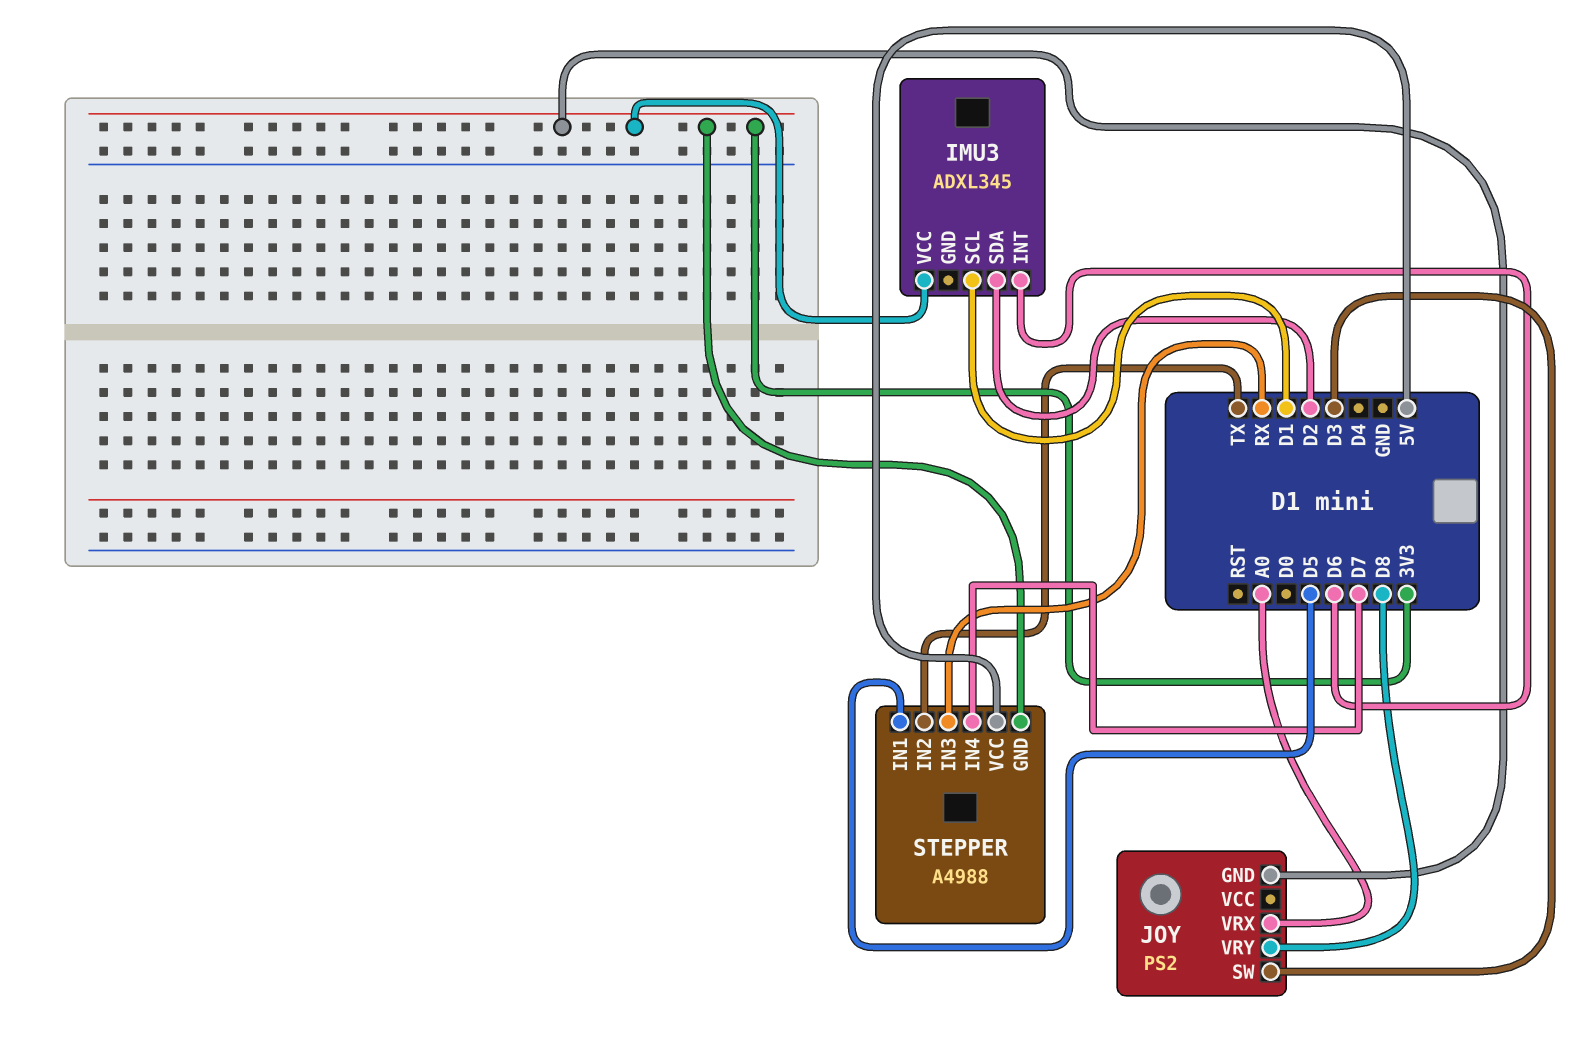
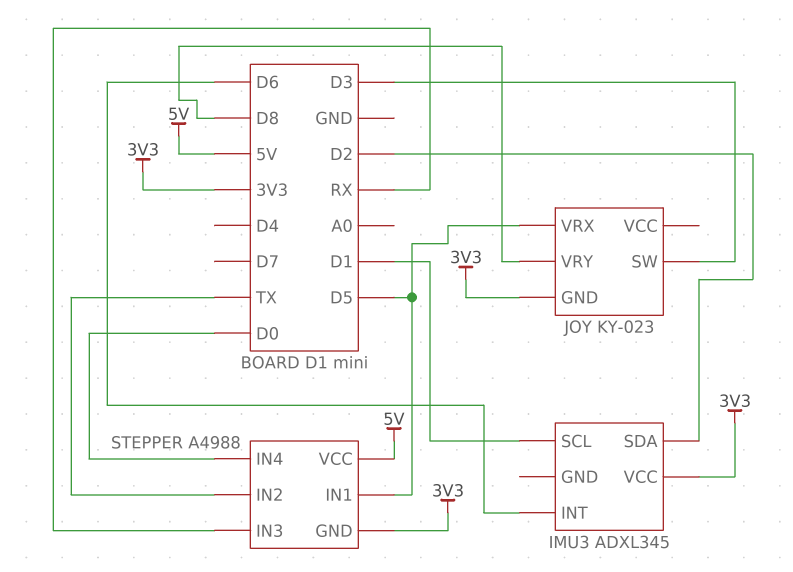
JOY: PS2 -> KY-023
JOY pin VRX: A0 -> D5
STEPPER pin IN4: D7 -> D0

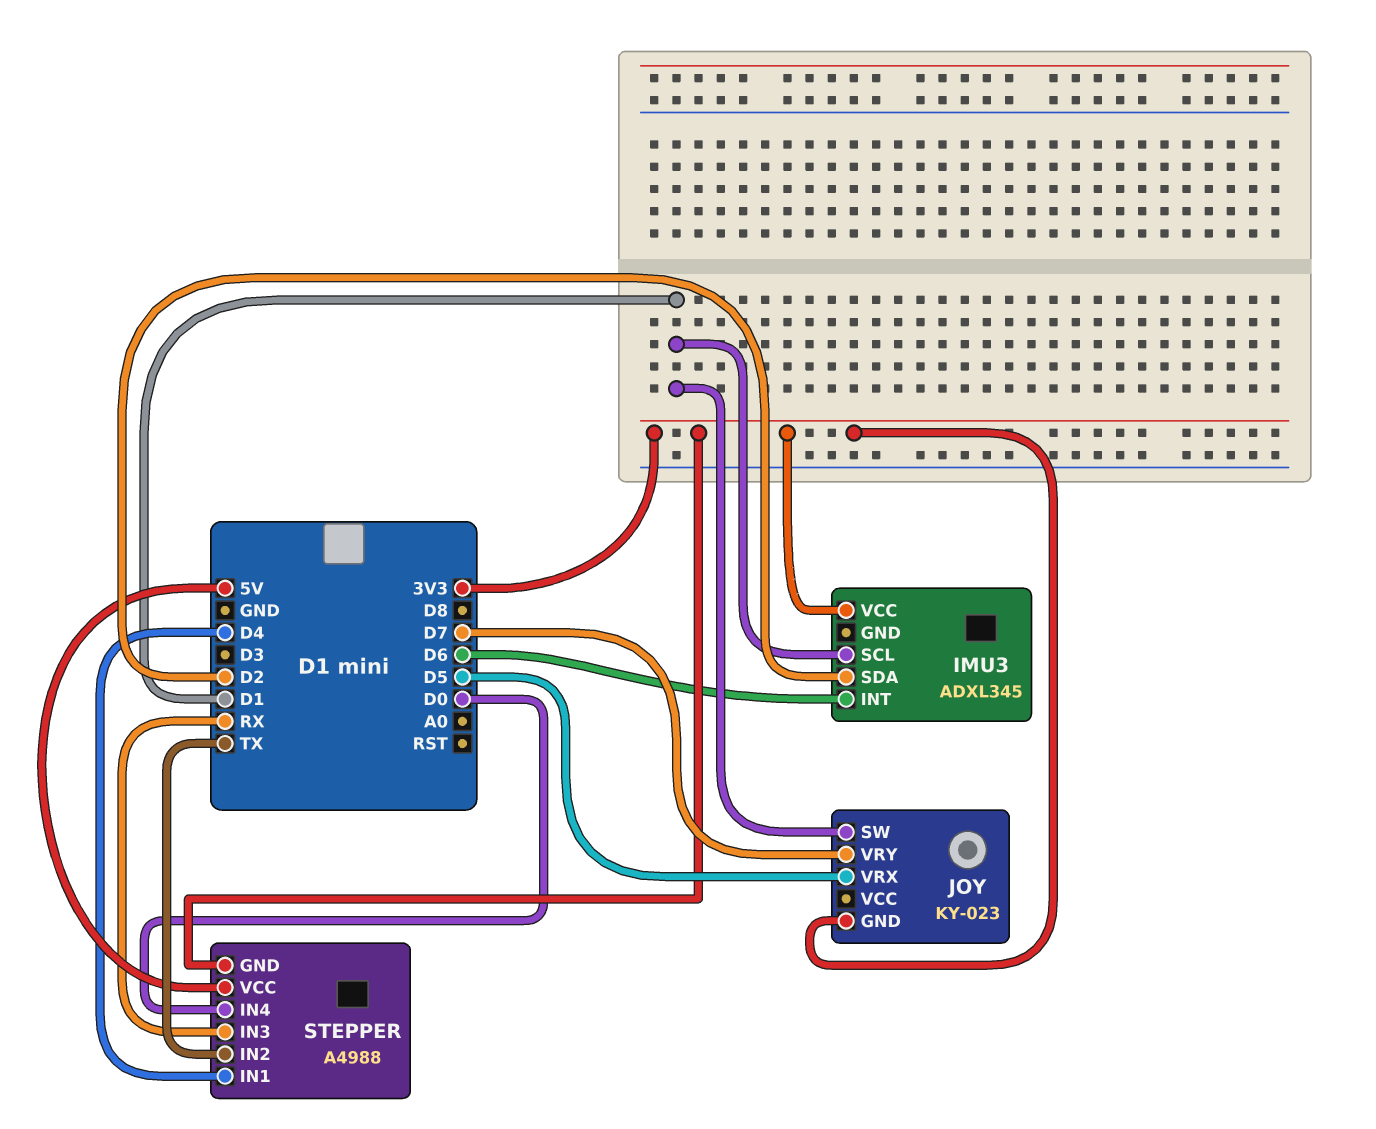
JOY pin SW: D3 -> D1
JOY pin VRY: D8 -> D7
STEPPER pin IN1: D5 -> D4

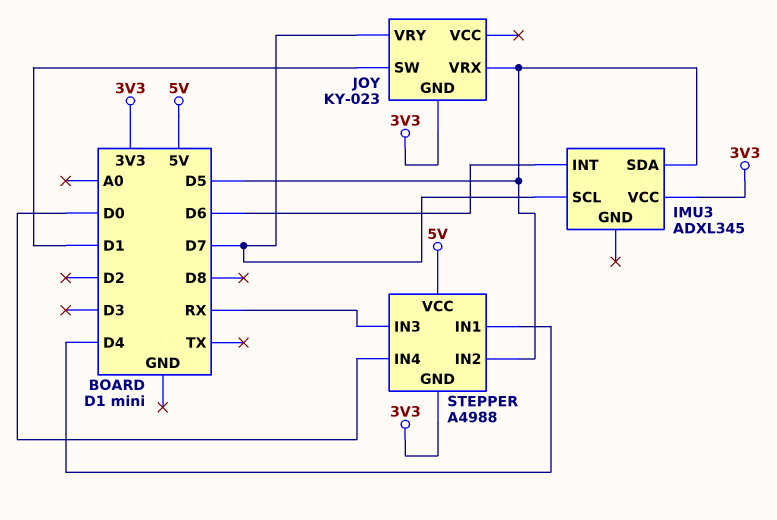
IMU3 pin SCL: D1 -> D7
IMU3 pin SDA: D2 -> D5
STEPPER pin IN2: TX -> D5

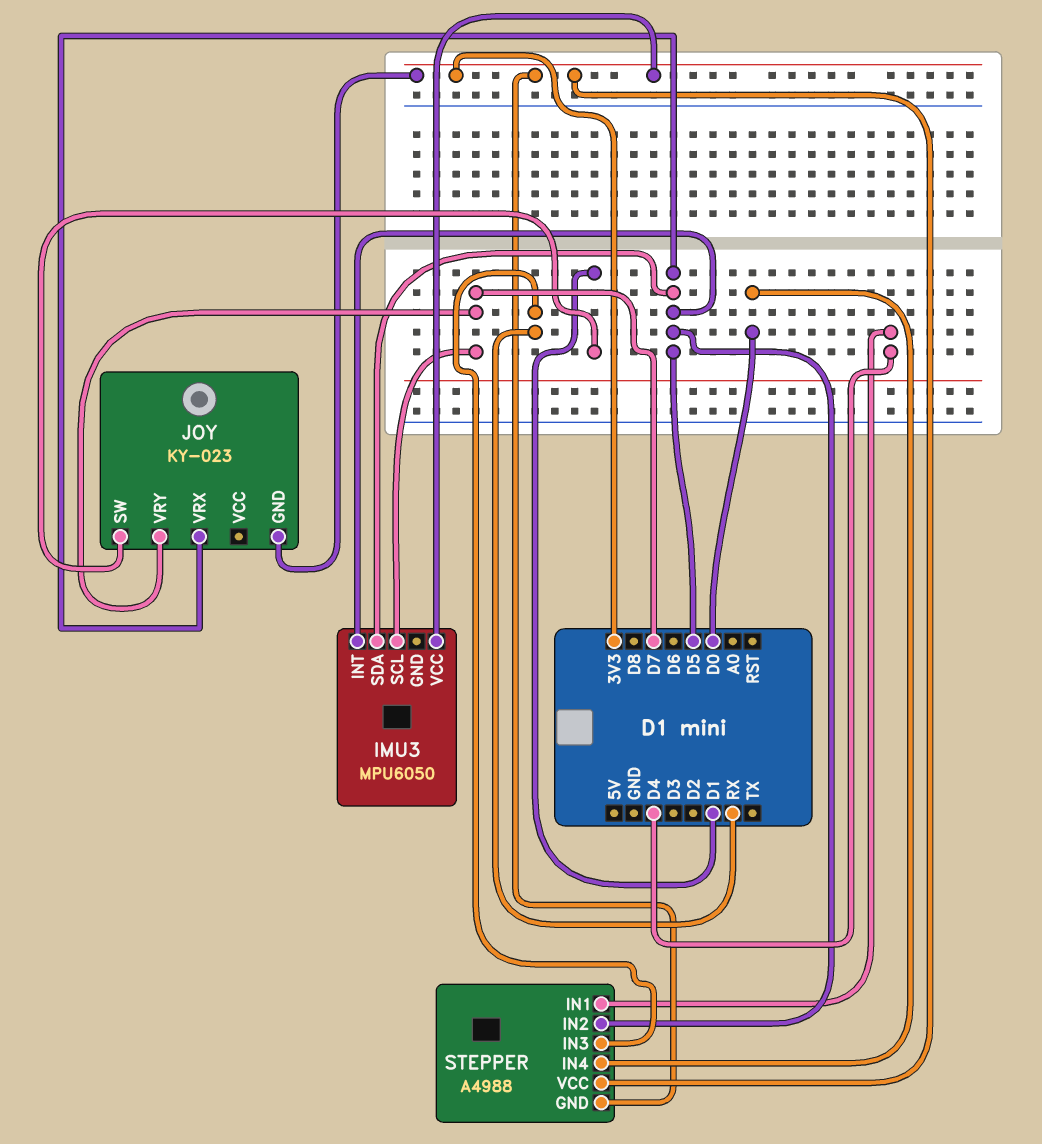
IMU3: ADXL345 -> MPU6050
IMU3 pin INT: D6 -> D5
STEPPER pin VCC: 5V -> 3V3

